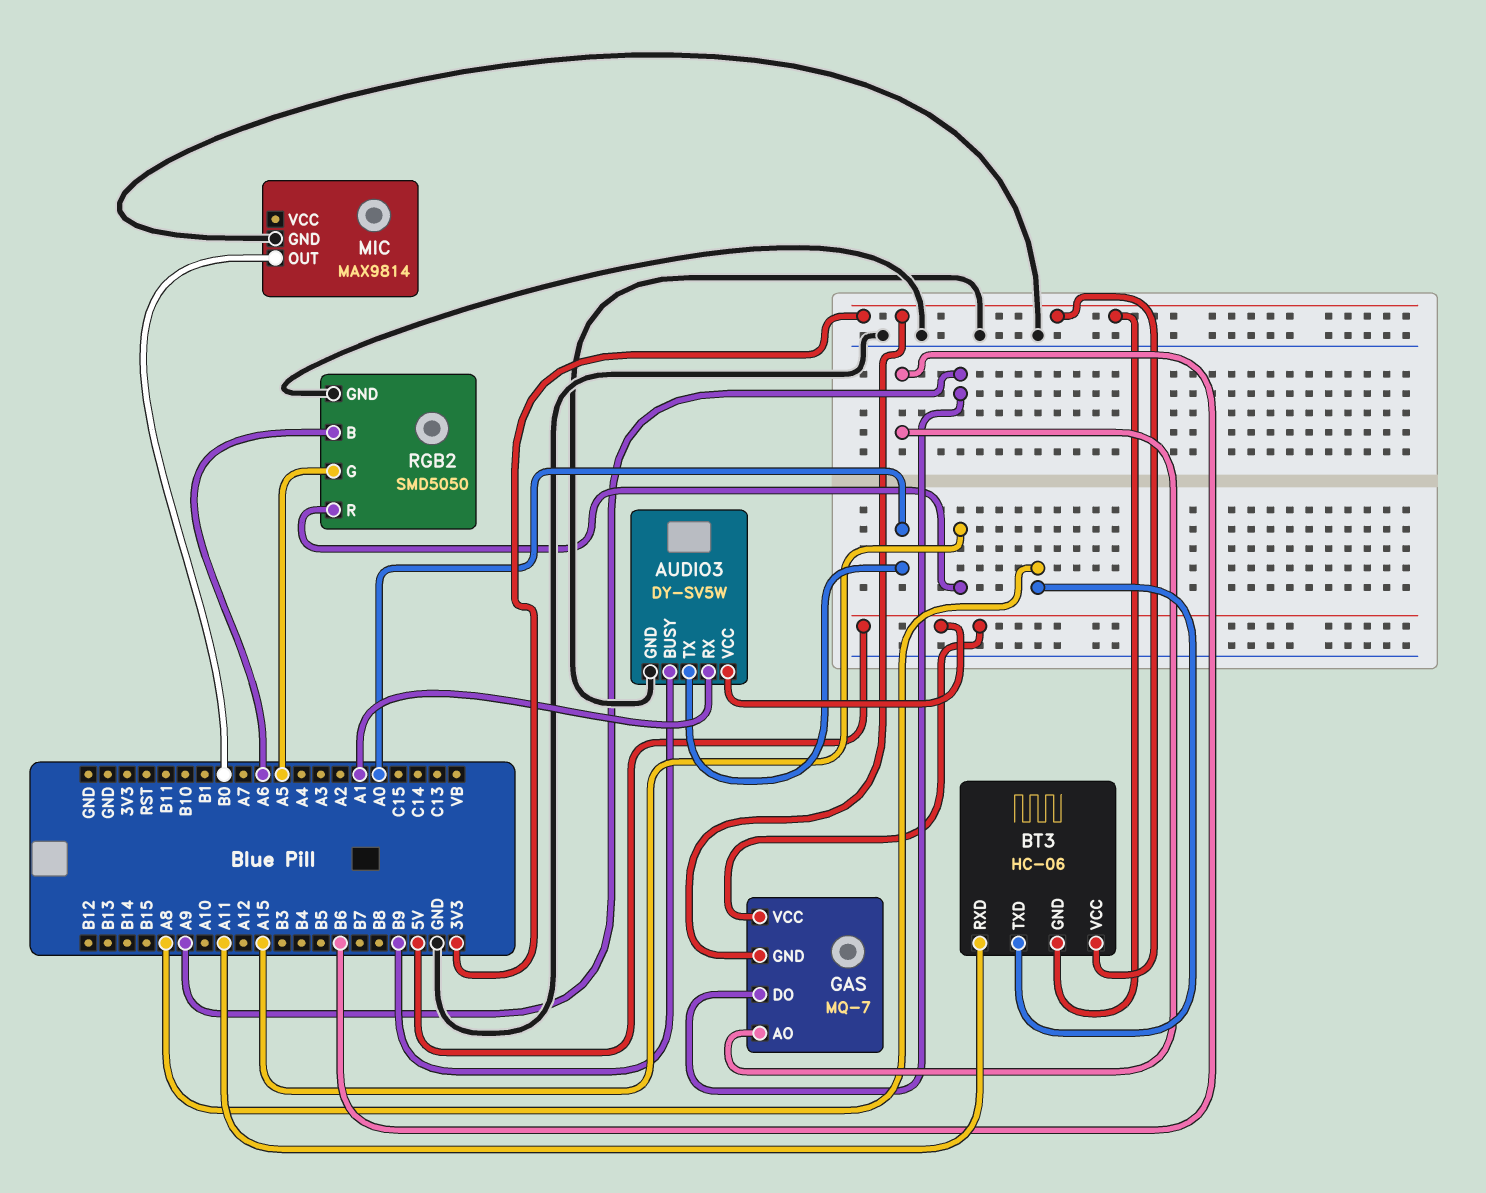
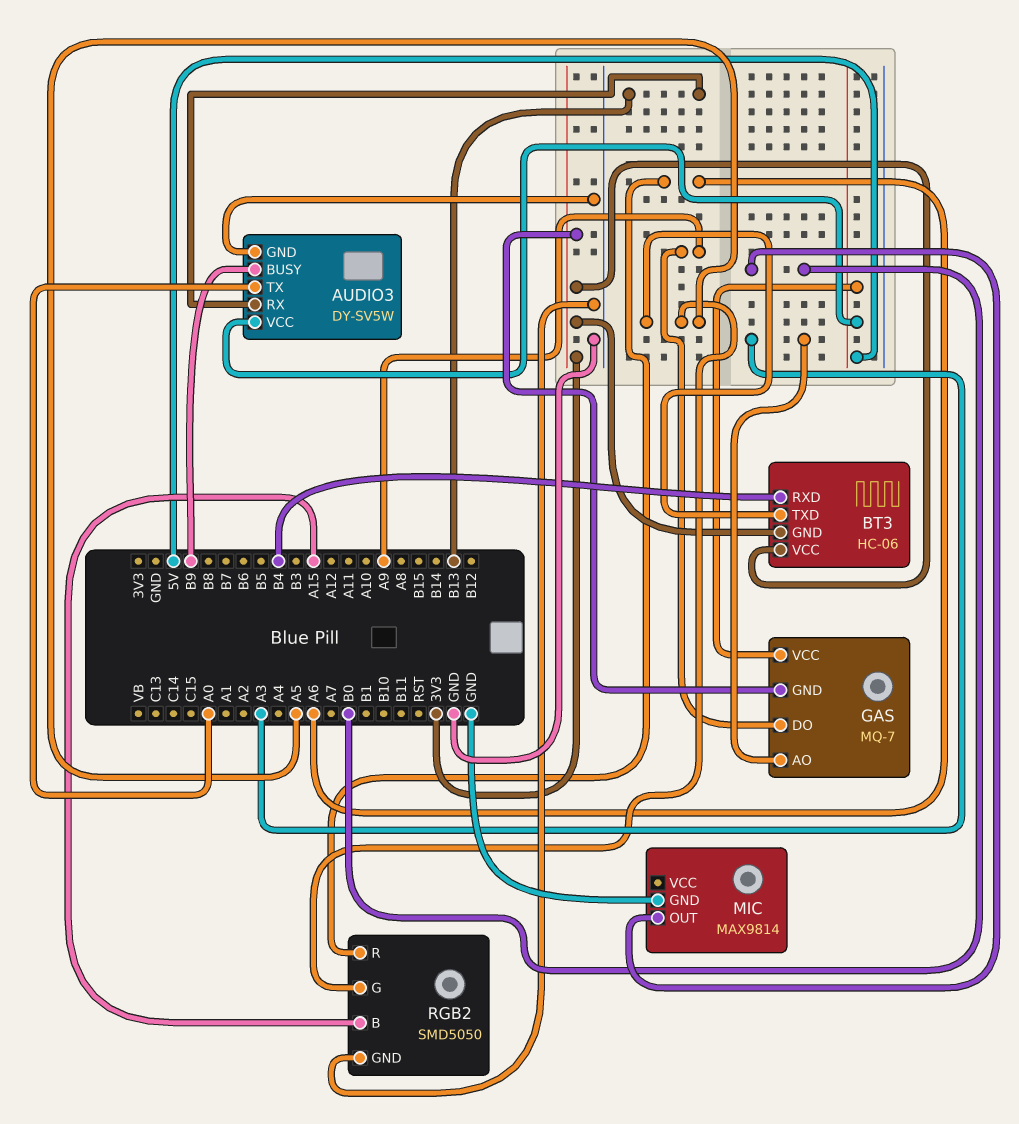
AUDIO3 pin RX: A1 -> B13
BT3 pin RXD: A11 -> B4
BT3 pin TXD: A8 -> A5
GAS pin AO: B6 -> A3
RGB2 pin B: A6 -> A15
RGB2 pin R: A15 -> A6

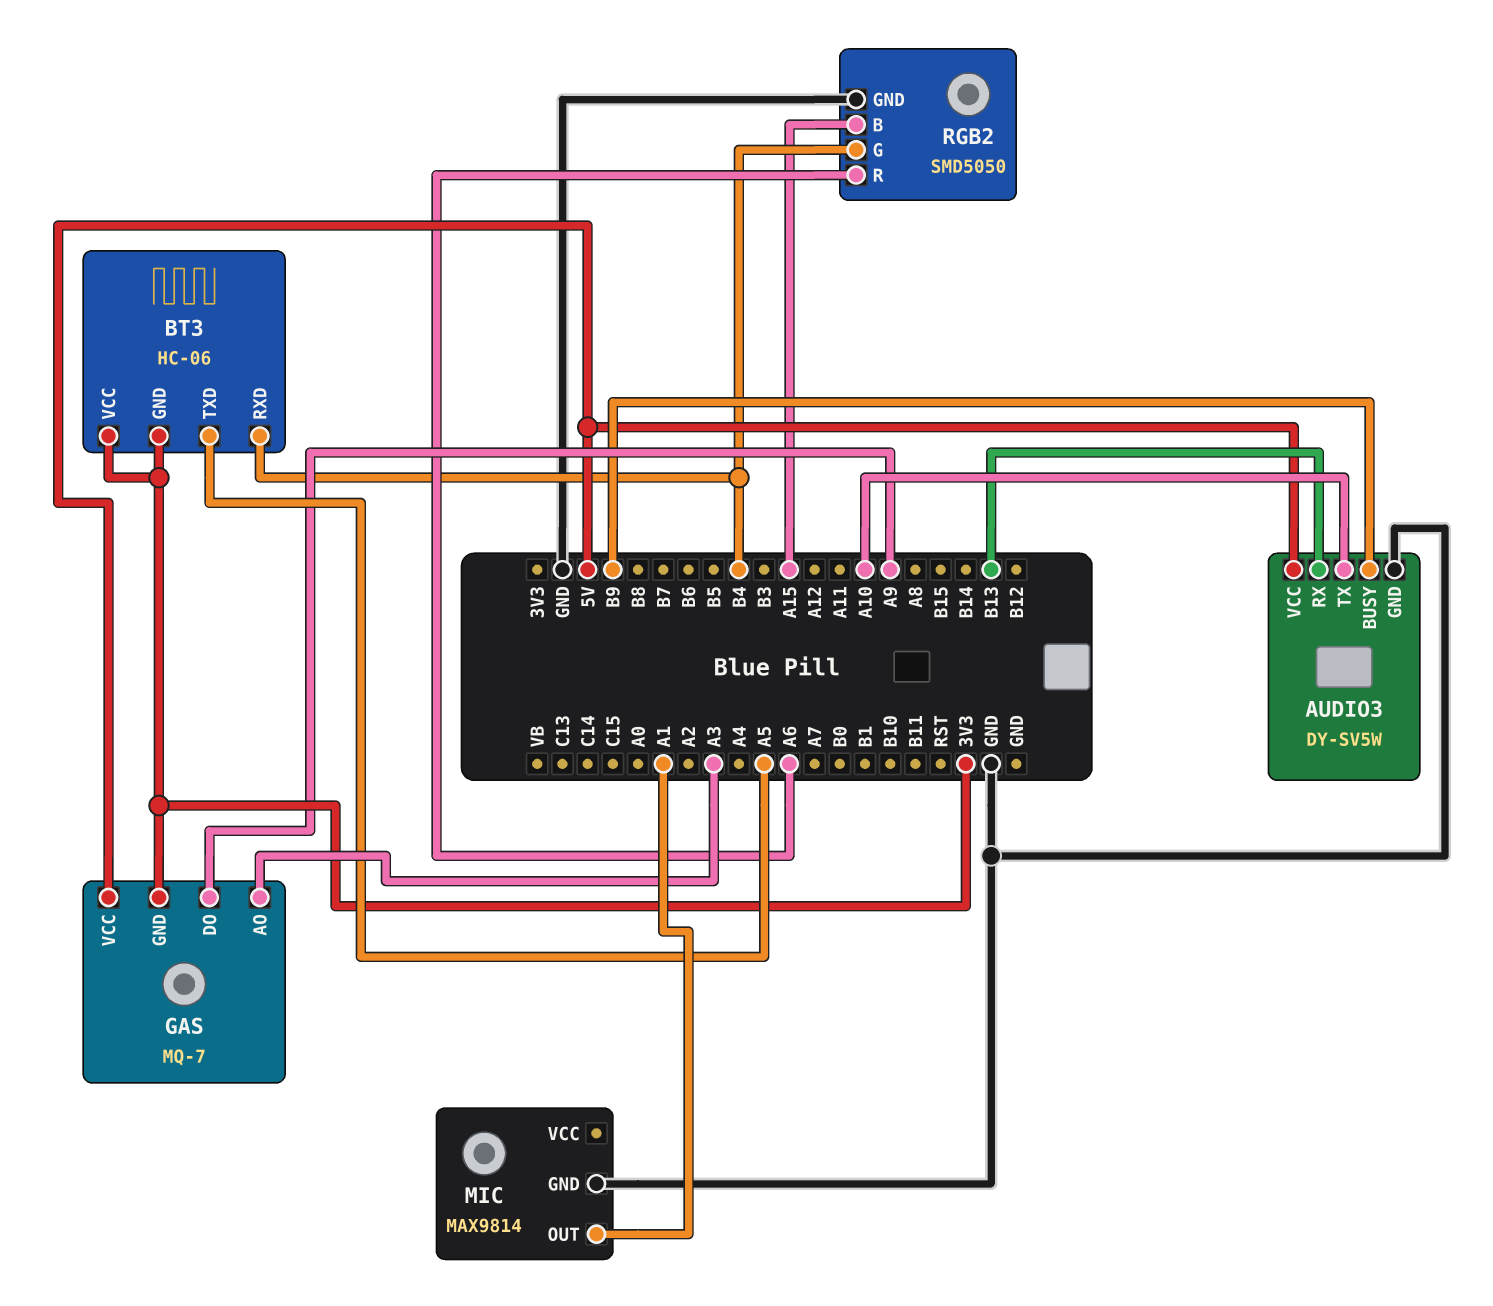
AUDIO3 pin TX: A0 -> A10
MIC pin OUT: B0 -> A1
RGB2 pin G: A5 -> B4

